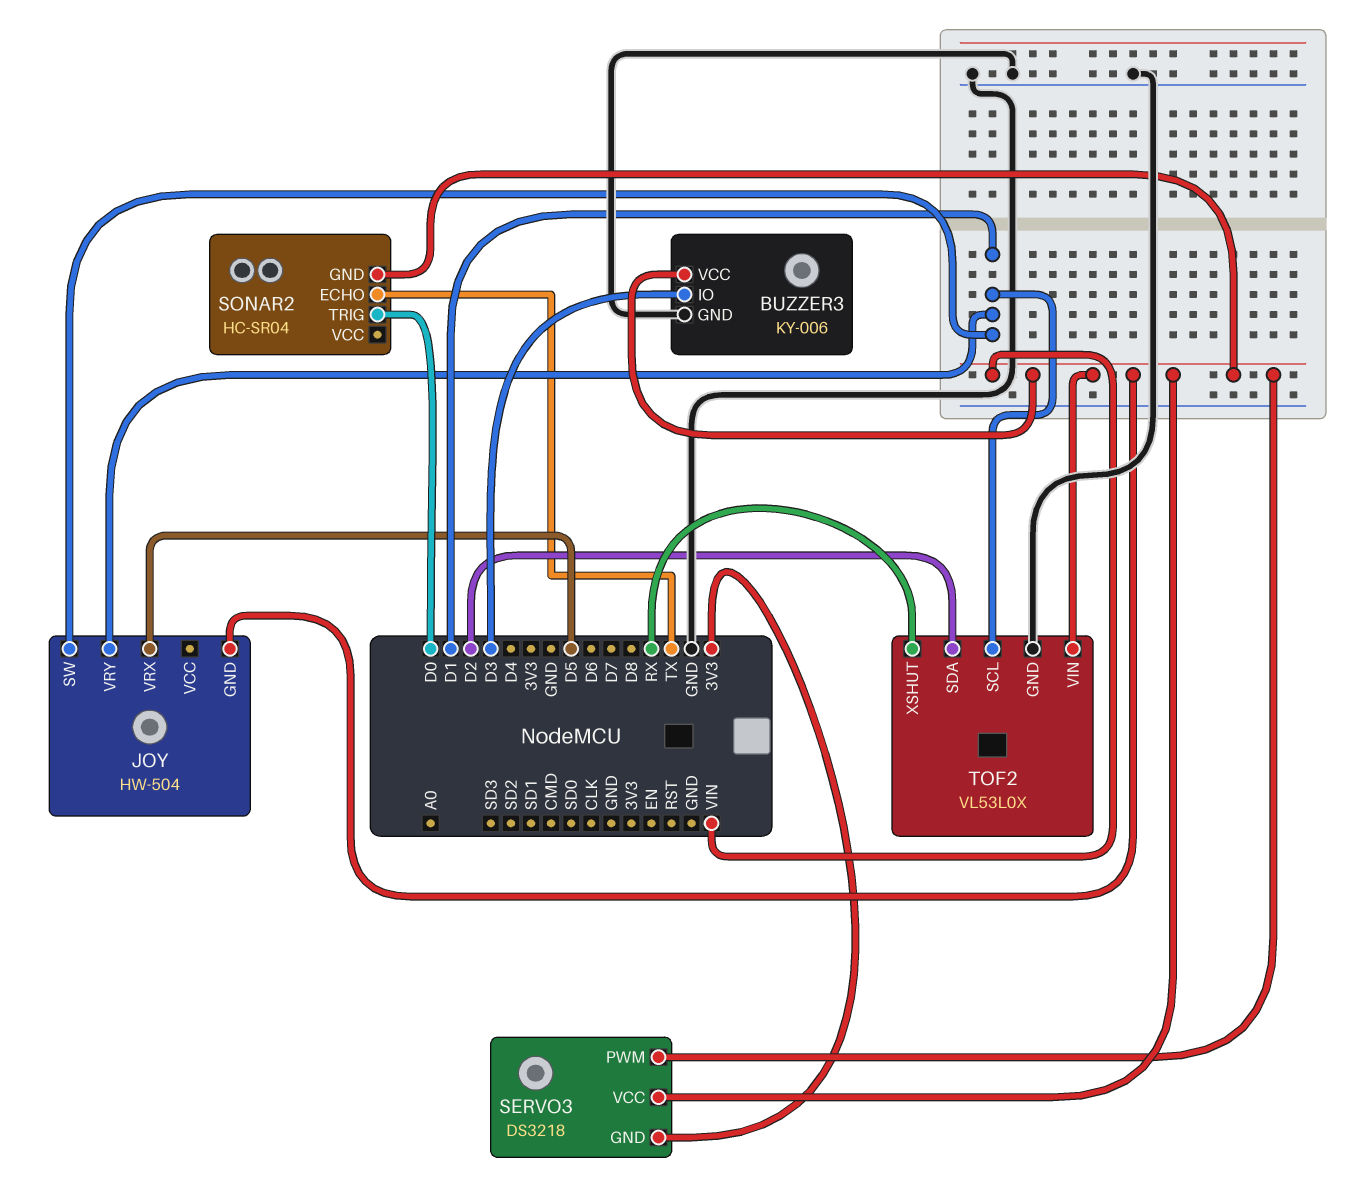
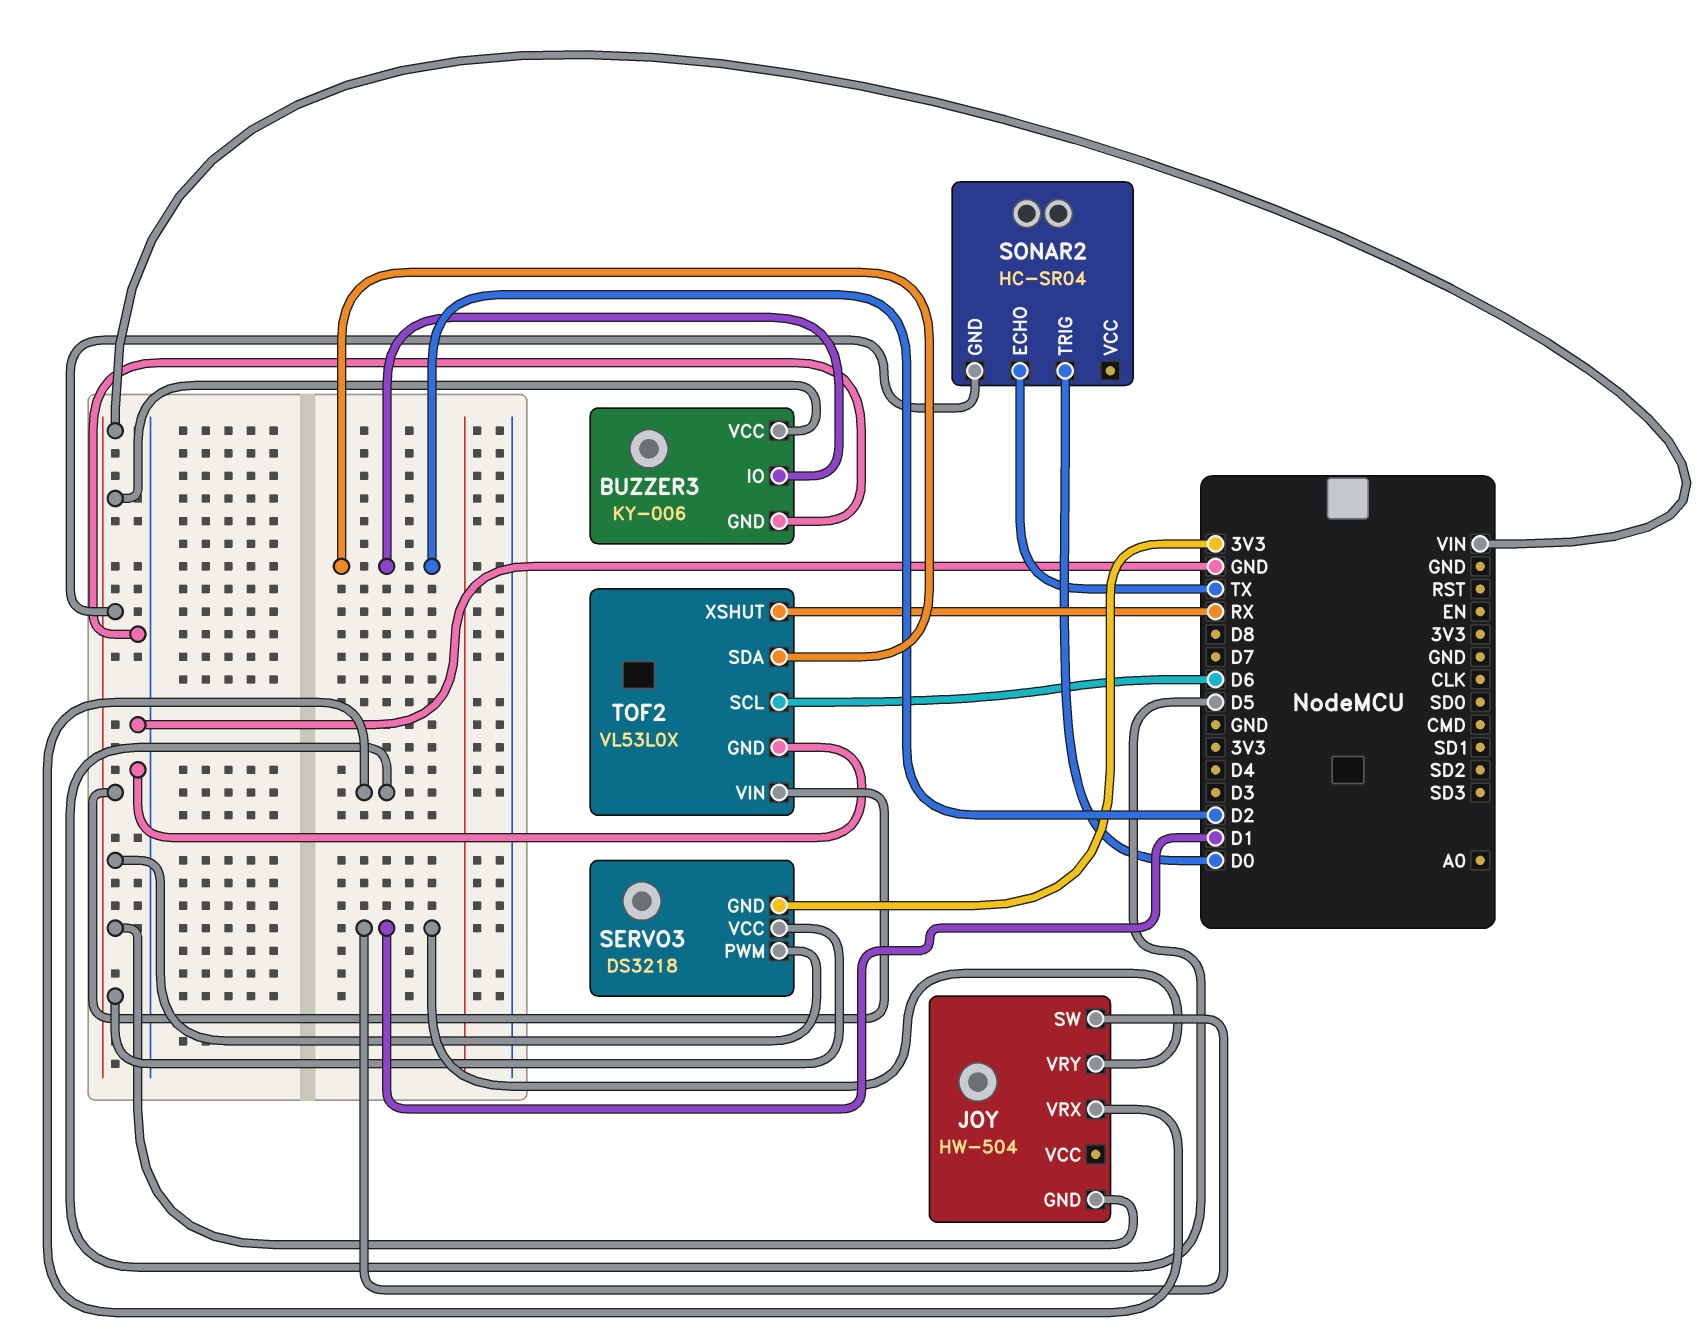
BUZZER3 pin IO: D3 -> D2
TOF2 pin SCL: D1 -> D6

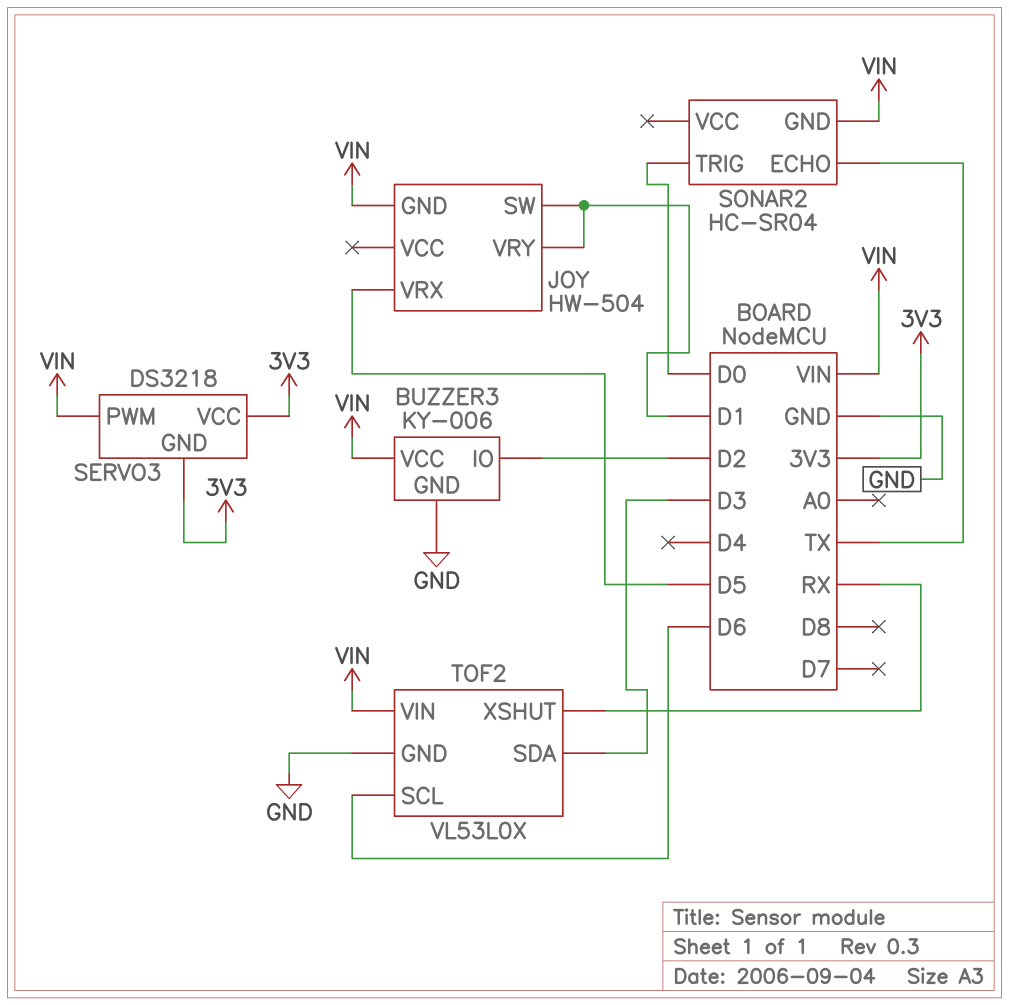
SERVO3 pin VCC: VIN -> 3V3
TOF2 pin SDA: D2 -> D3

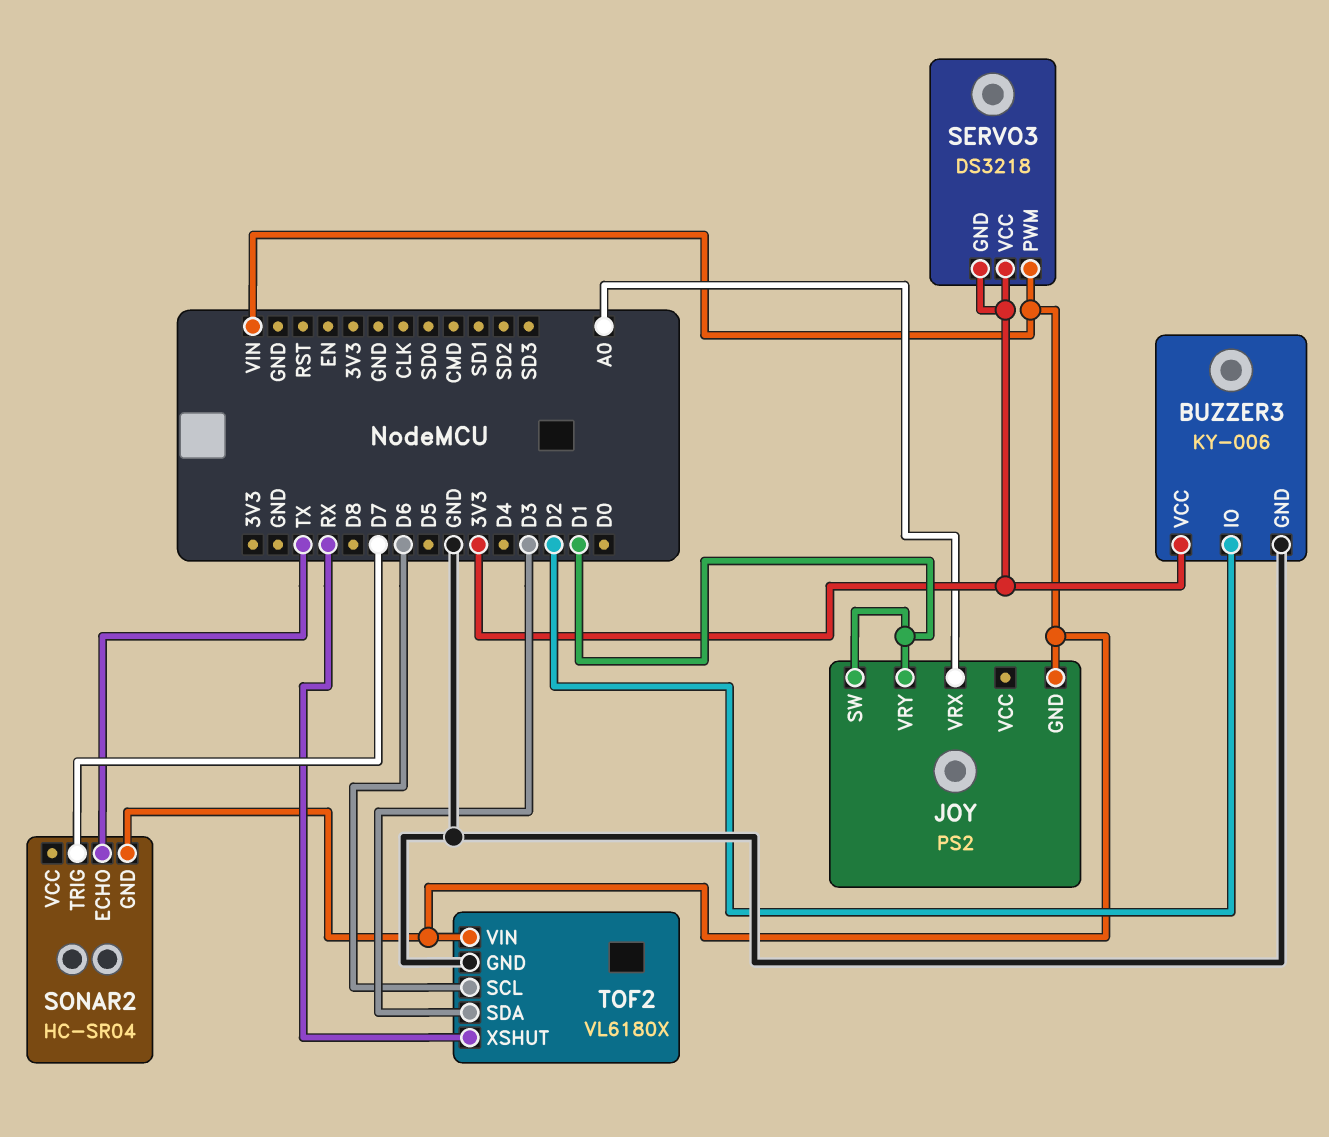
BUZZER3 pin VCC: VIN -> 3V3
JOY: HW-504 -> PS2
JOY pin VRX: D5 -> A0
SONAR2 pin TRIG: D0 -> D7
TOF2: VL53L0X -> VL6180X

